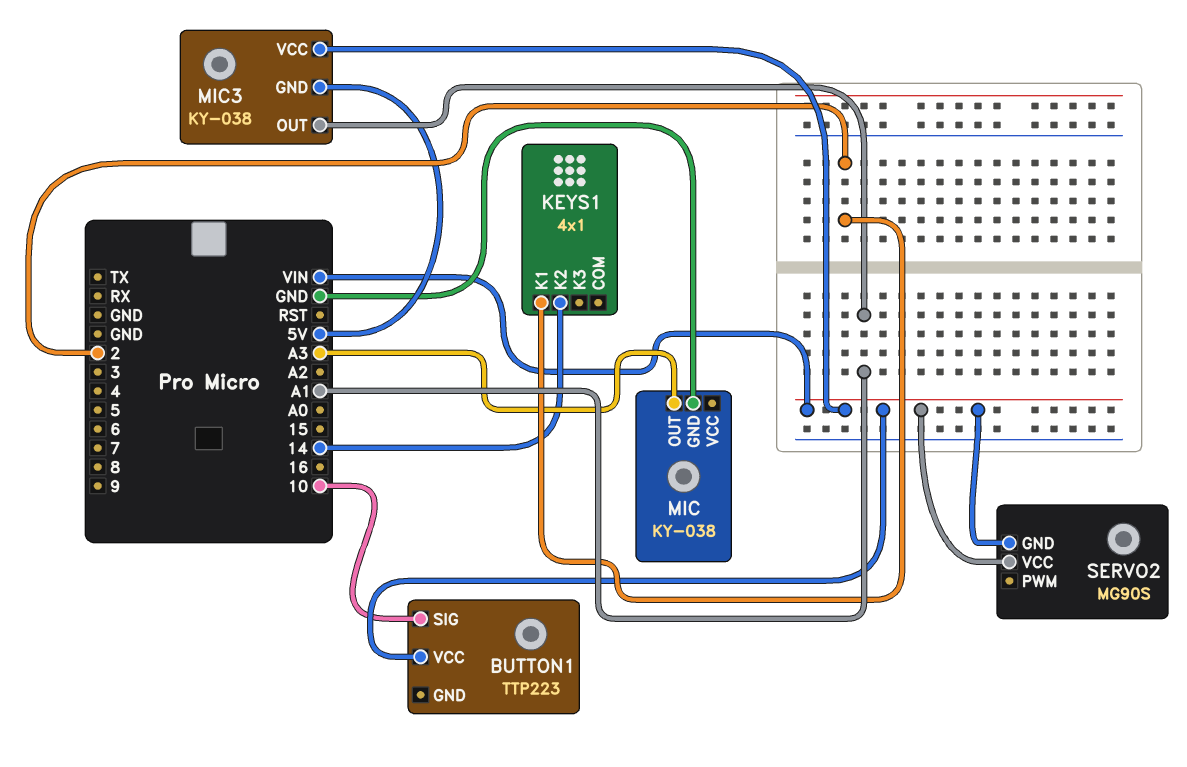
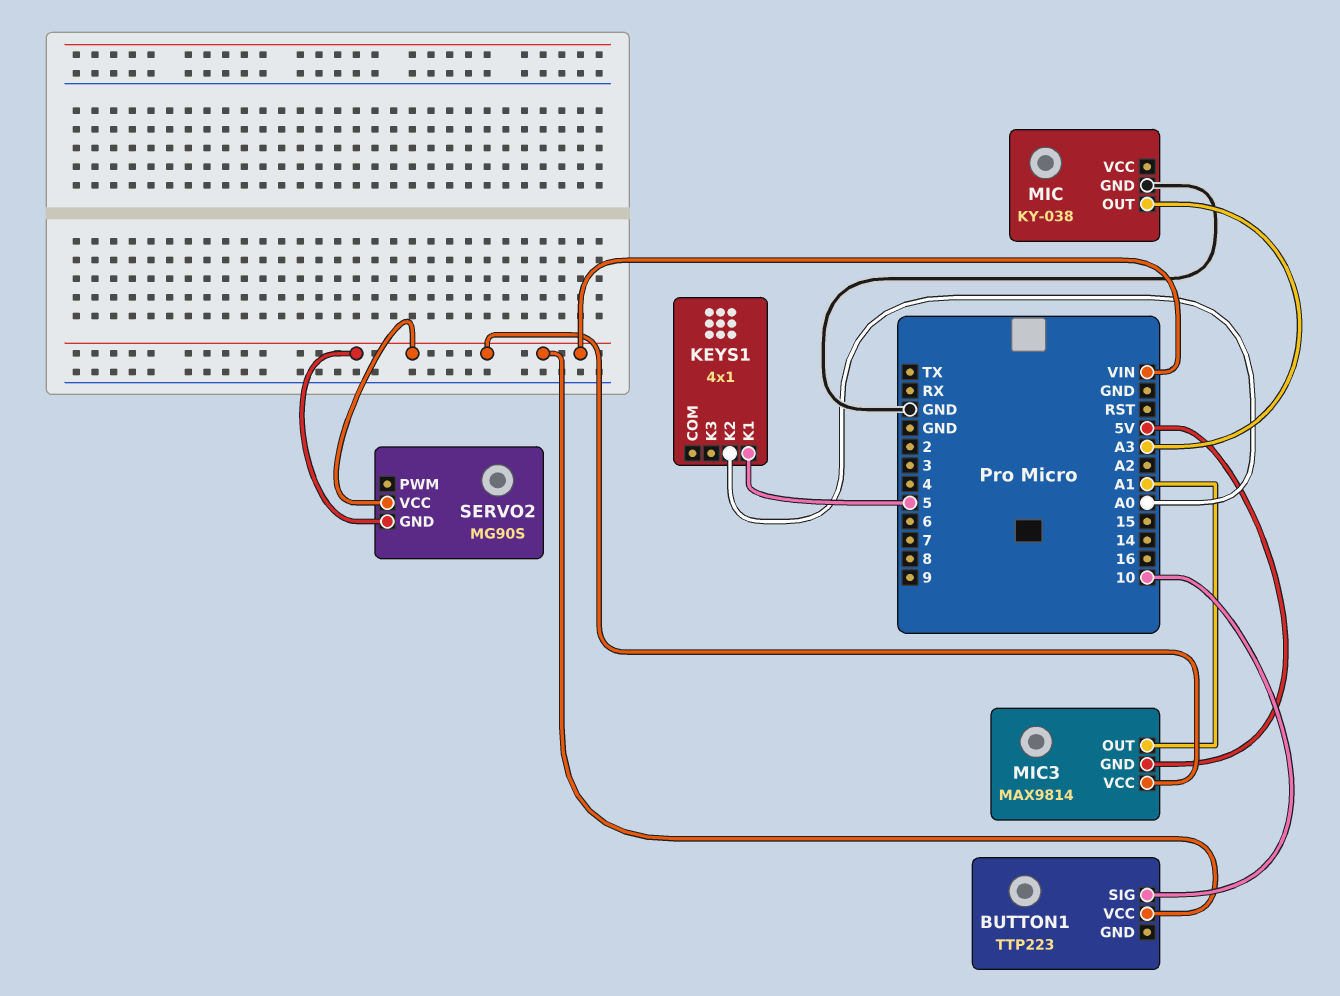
KEYS1 pin K1: 2 -> 5
KEYS1 pin K2: 14 -> A0
MIC3: KY-038 -> MAX9814

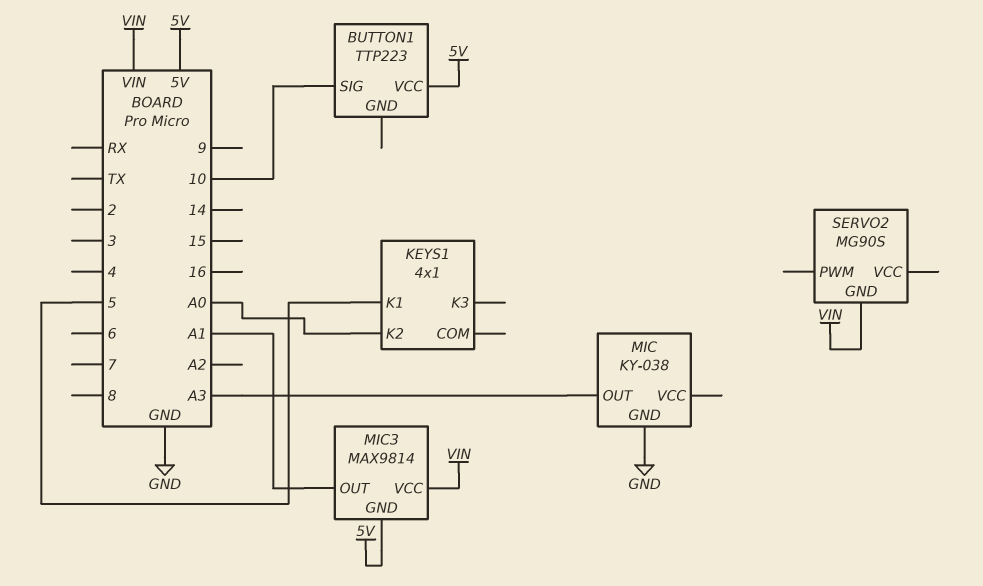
BUTTON1 pin VCC: VIN -> 5V
SERVO2 pin VCC: VIN -> none

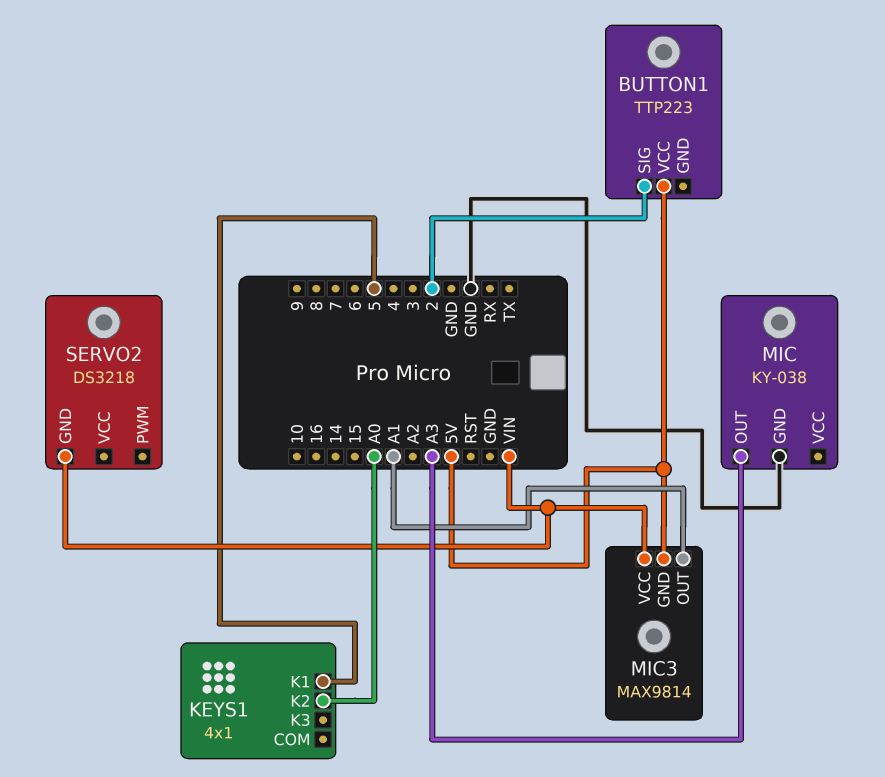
BUTTON1 pin SIG: 10 -> 2
SERVO2: MG90S -> DS3218

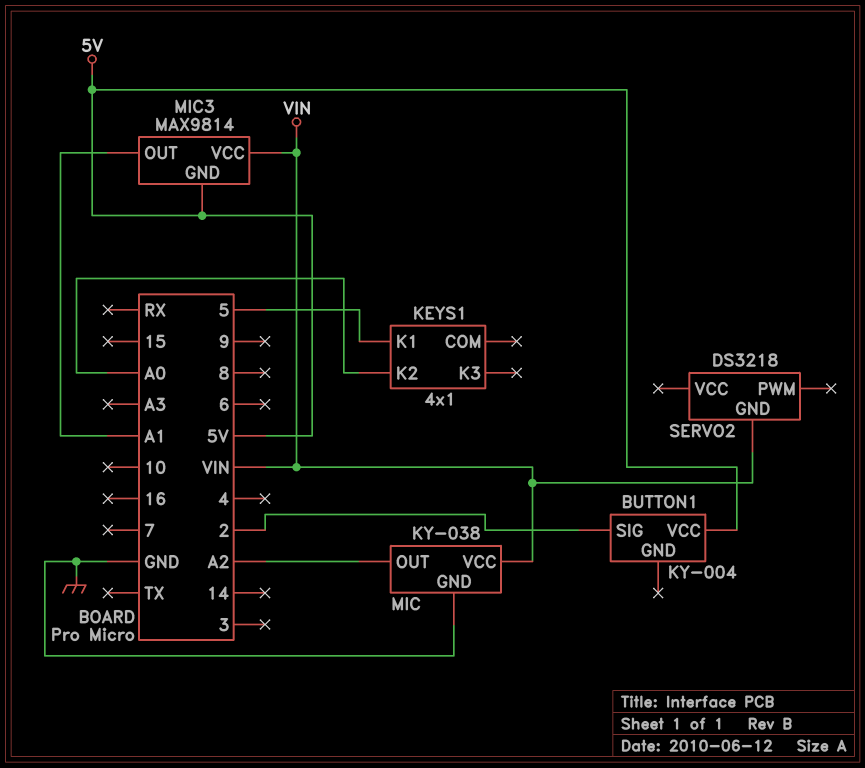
BUTTON1: TTP223 -> KY-004
MIC pin OUT: A3 -> A2
MIC pin VCC: none -> VIN

